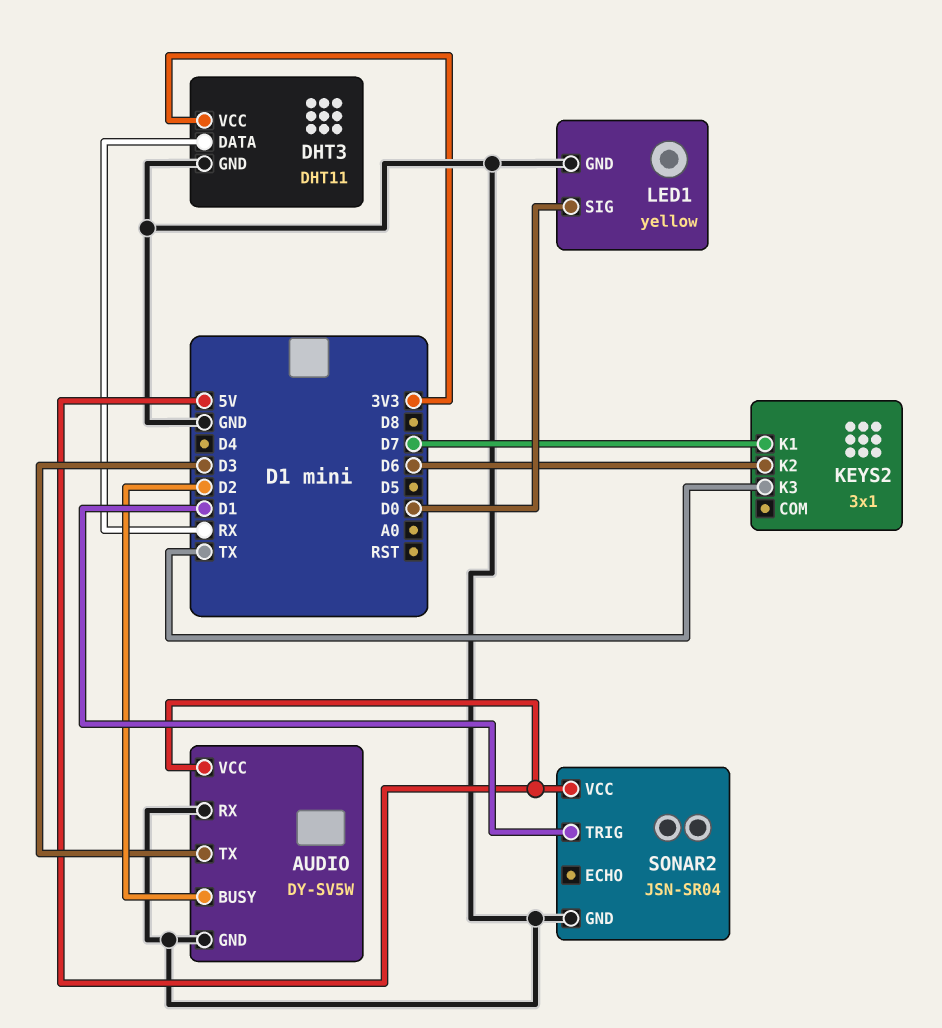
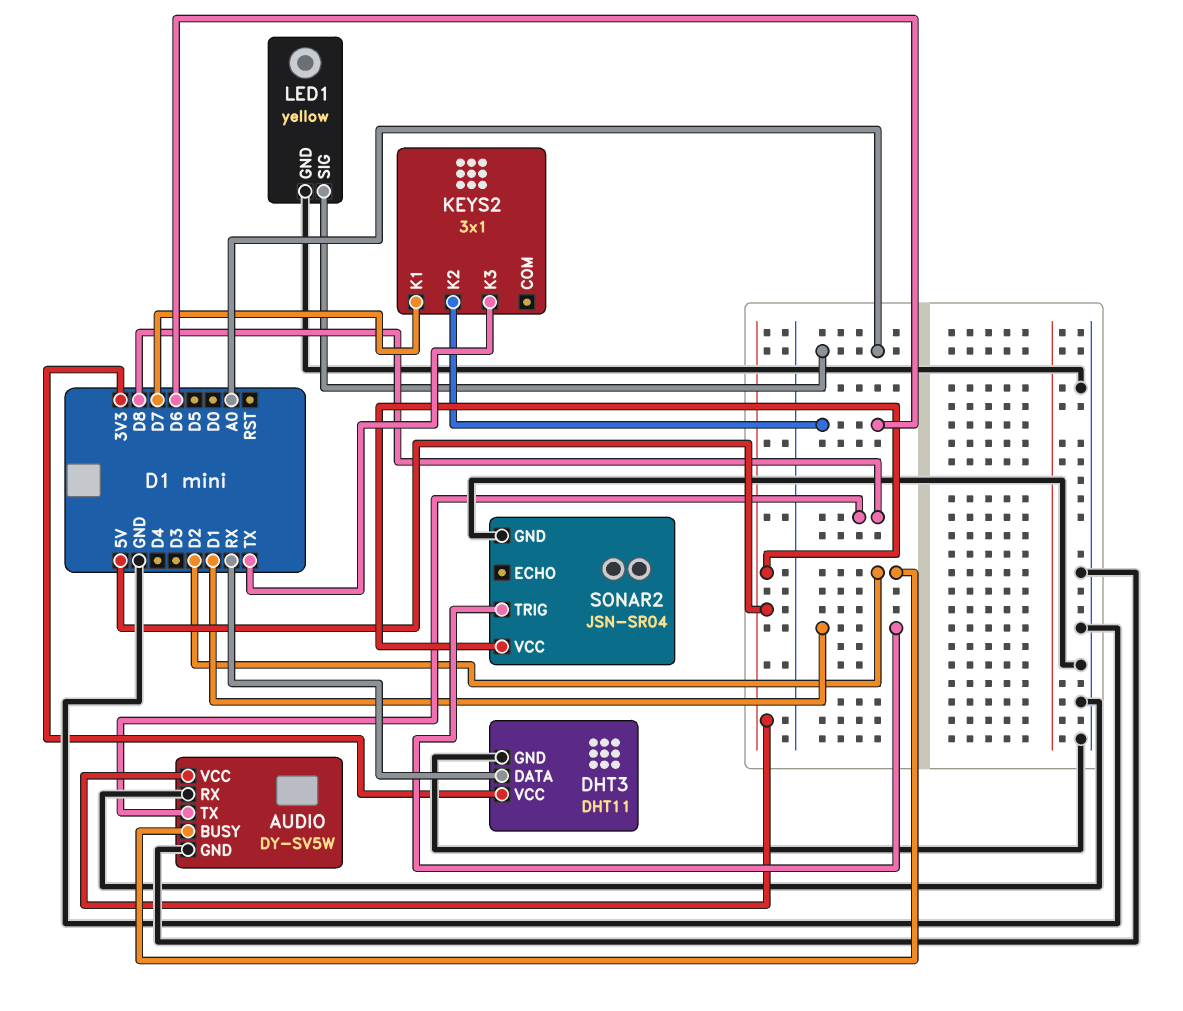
AUDIO pin TX: D3 -> D8
LED1 pin SIG: D0 -> A0

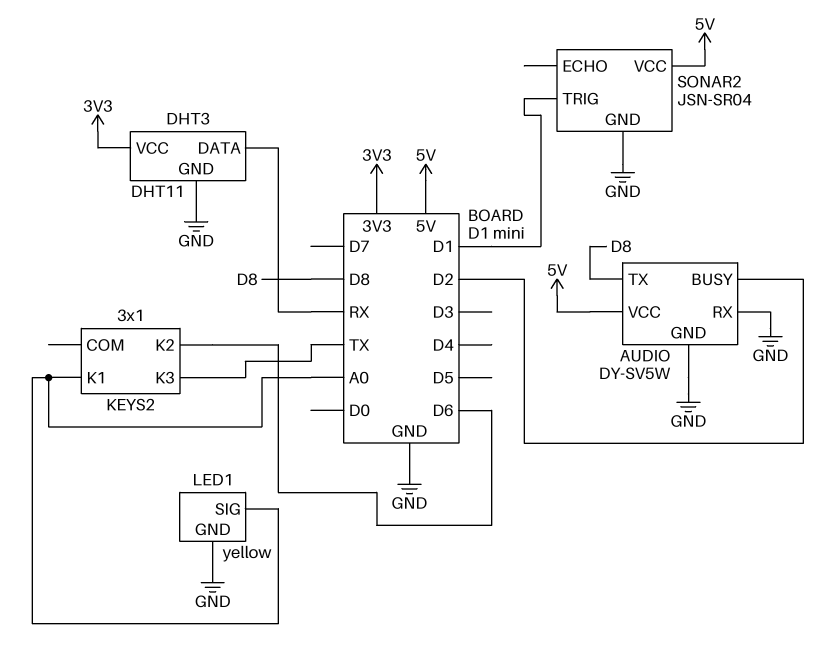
KEYS2 pin K1: D7 -> A0

